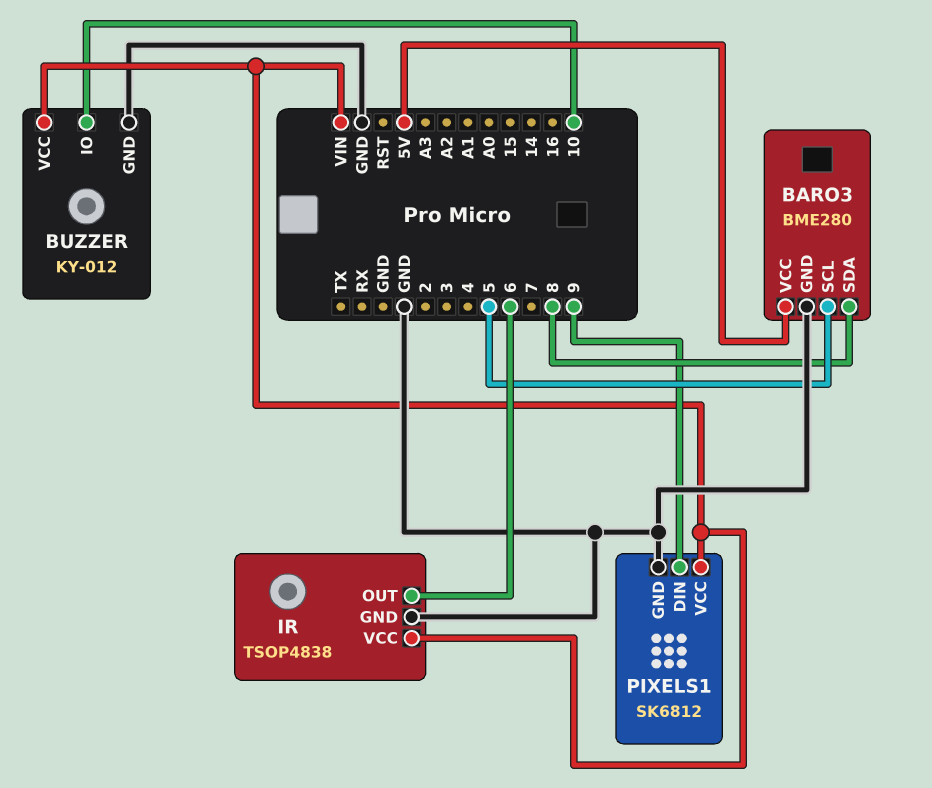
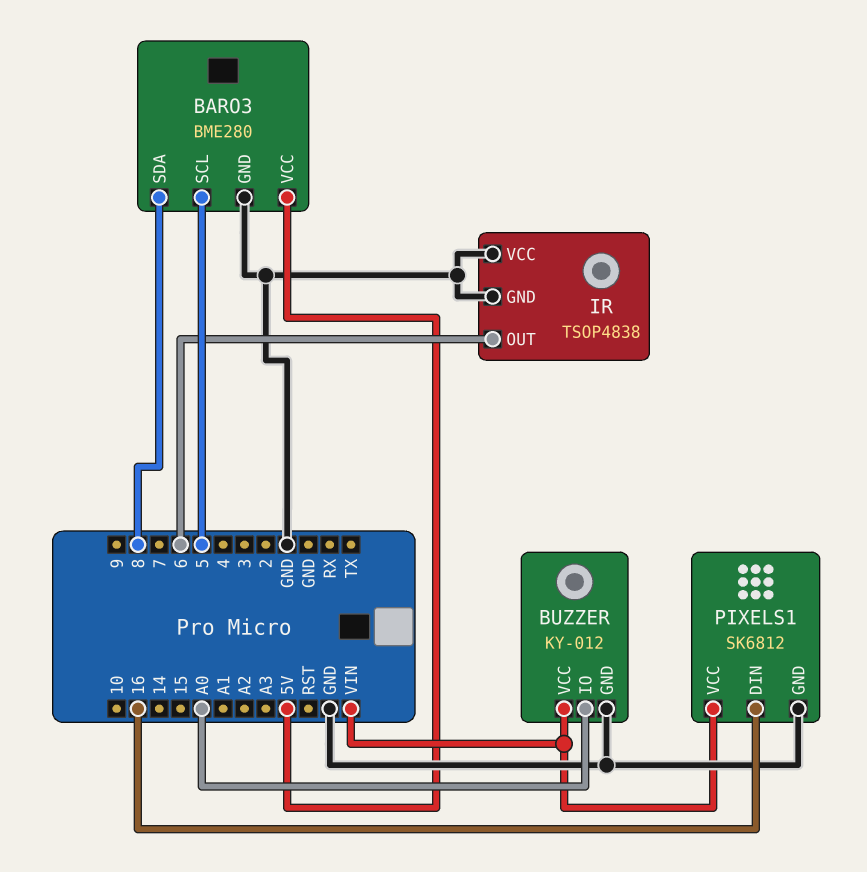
BUZZER pin IO: 10 -> A0
IR pin VCC: VIN -> GND
PIXELS1 pin DIN: 9 -> 16

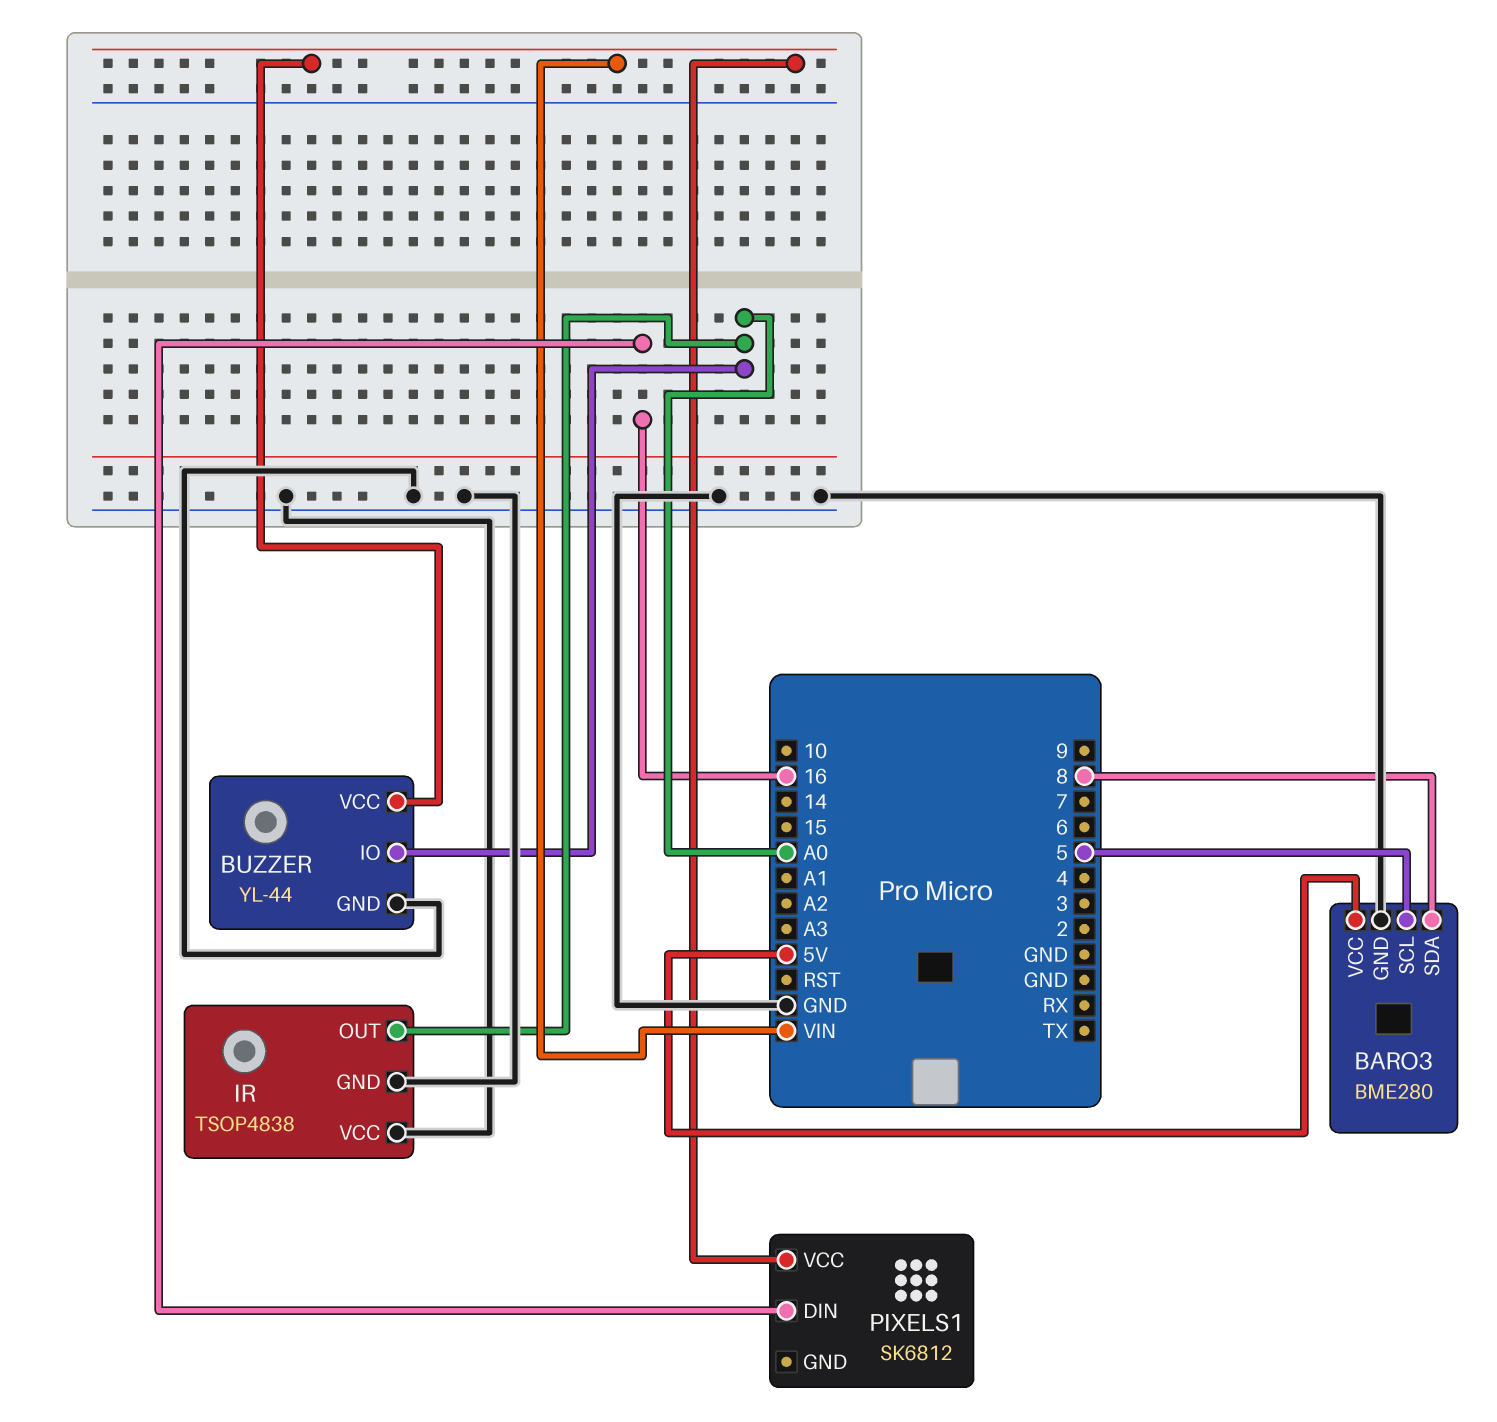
BUZZER: KY-012 -> YL-44
IR pin OUT: 6 -> A0
PIXELS1 pin GND: GND -> none

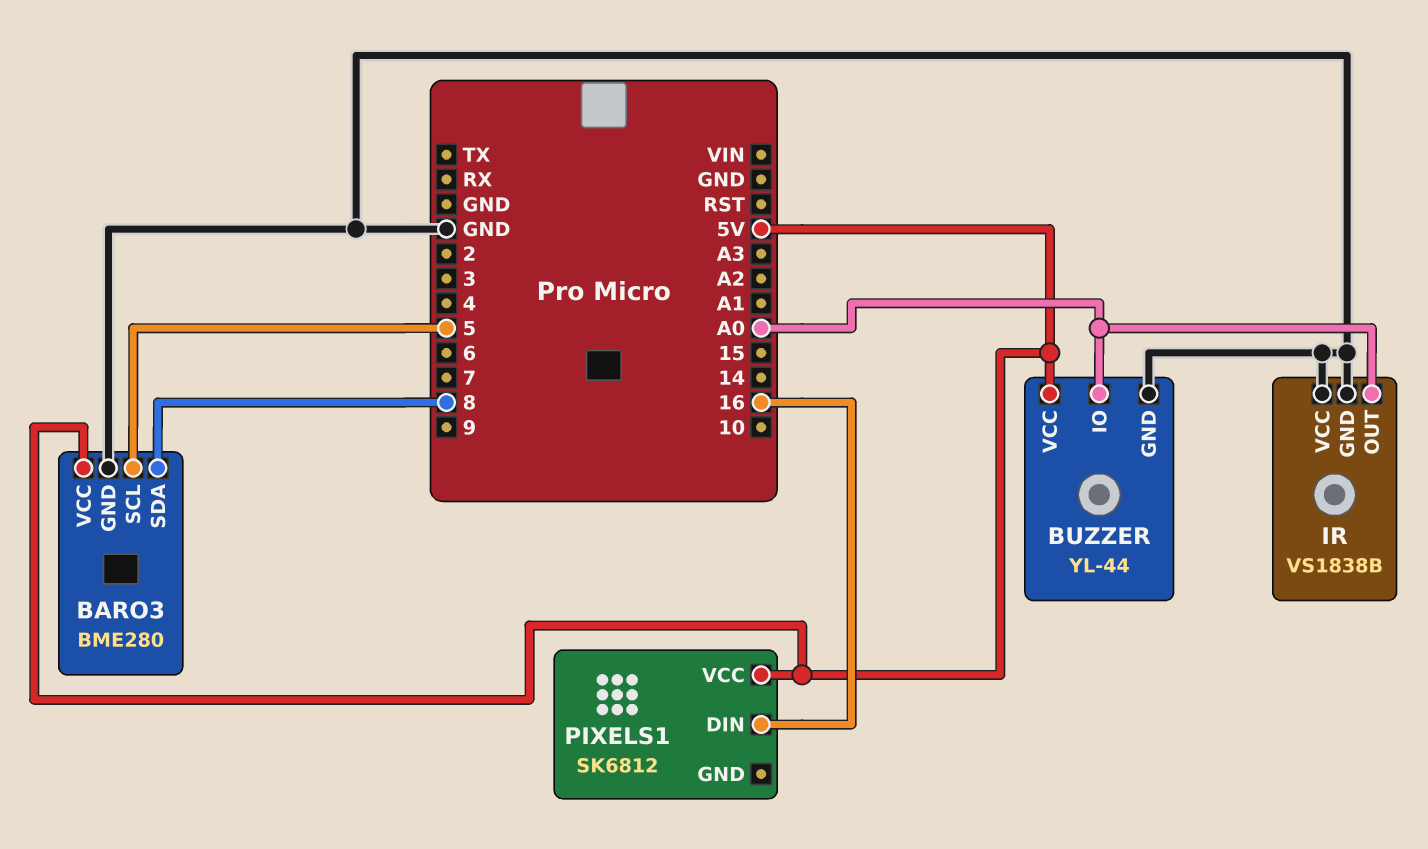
BUZZER pin VCC: VIN -> 5V
IR: TSOP4838 -> VS1838B
PIXELS1 pin VCC: VIN -> 5V

